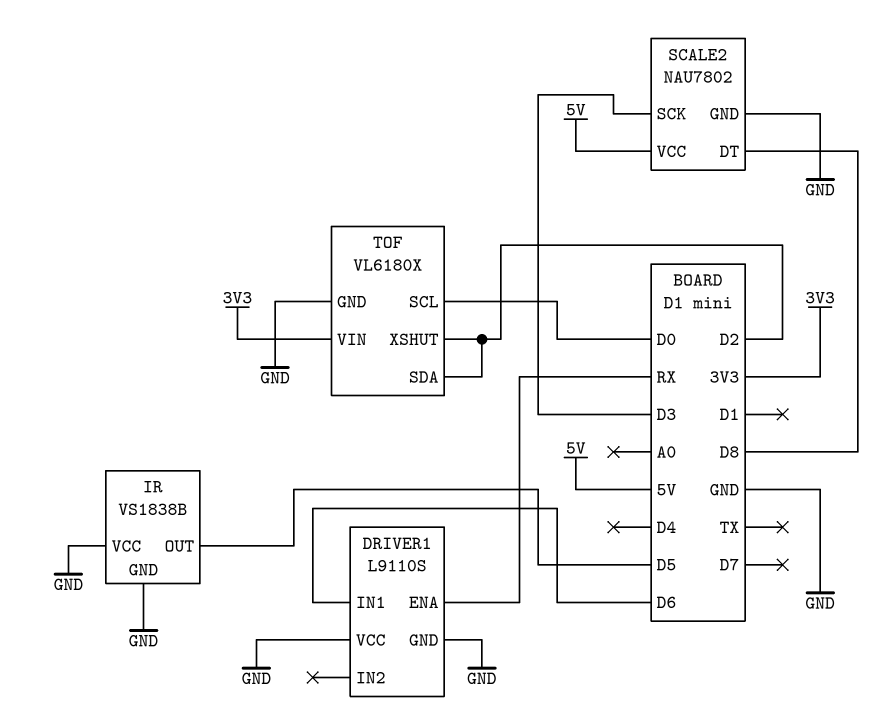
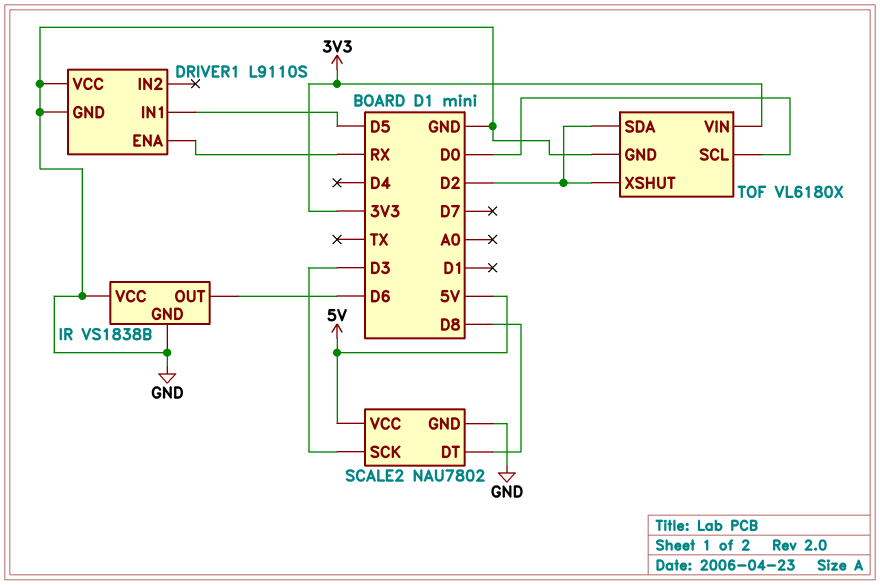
DRIVER1 pin IN1: D6 -> D5
IR pin OUT: D5 -> D6

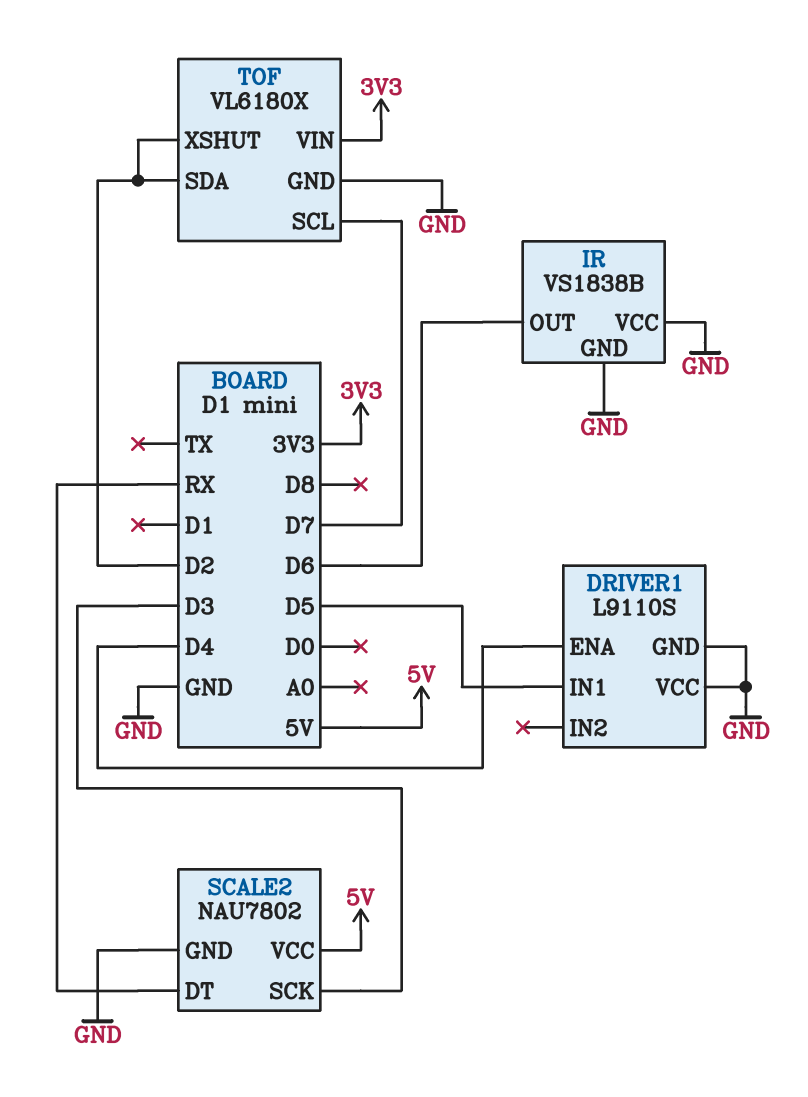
DRIVER1 pin ENA: RX -> D4
SCALE2 pin DT: D8 -> RX
TOF pin SCL: D0 -> D7

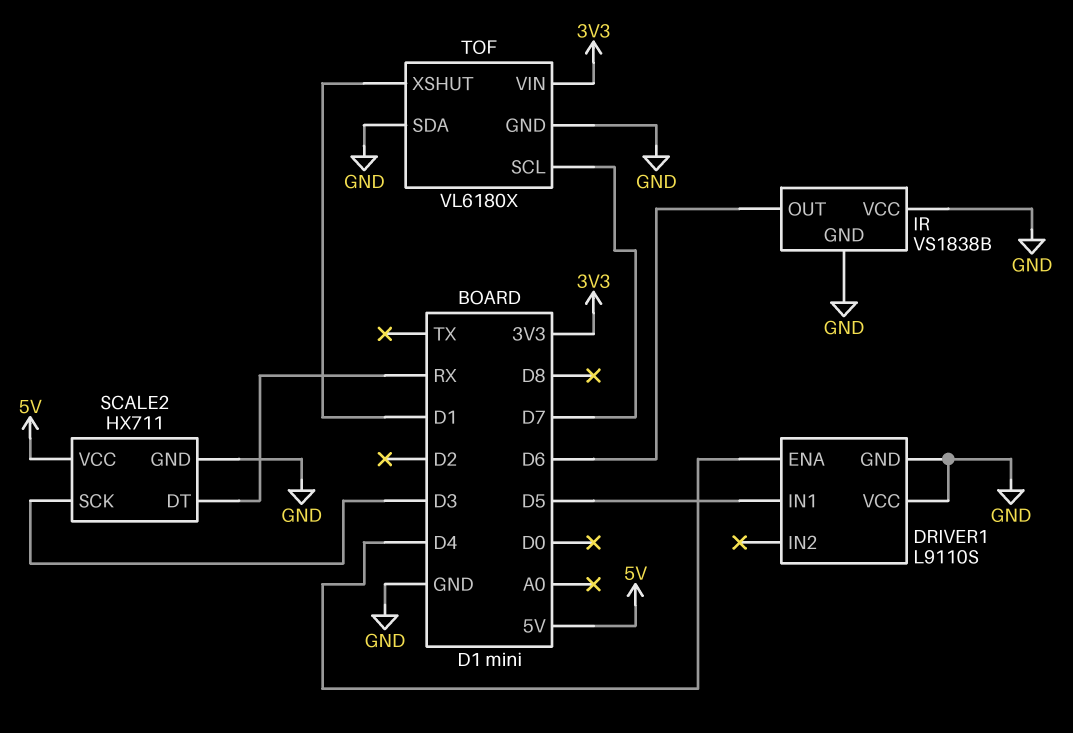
SCALE2: NAU7802 -> HX711
TOF pin SDA: D2 -> GND
TOF pin XSHUT: D2 -> D1

